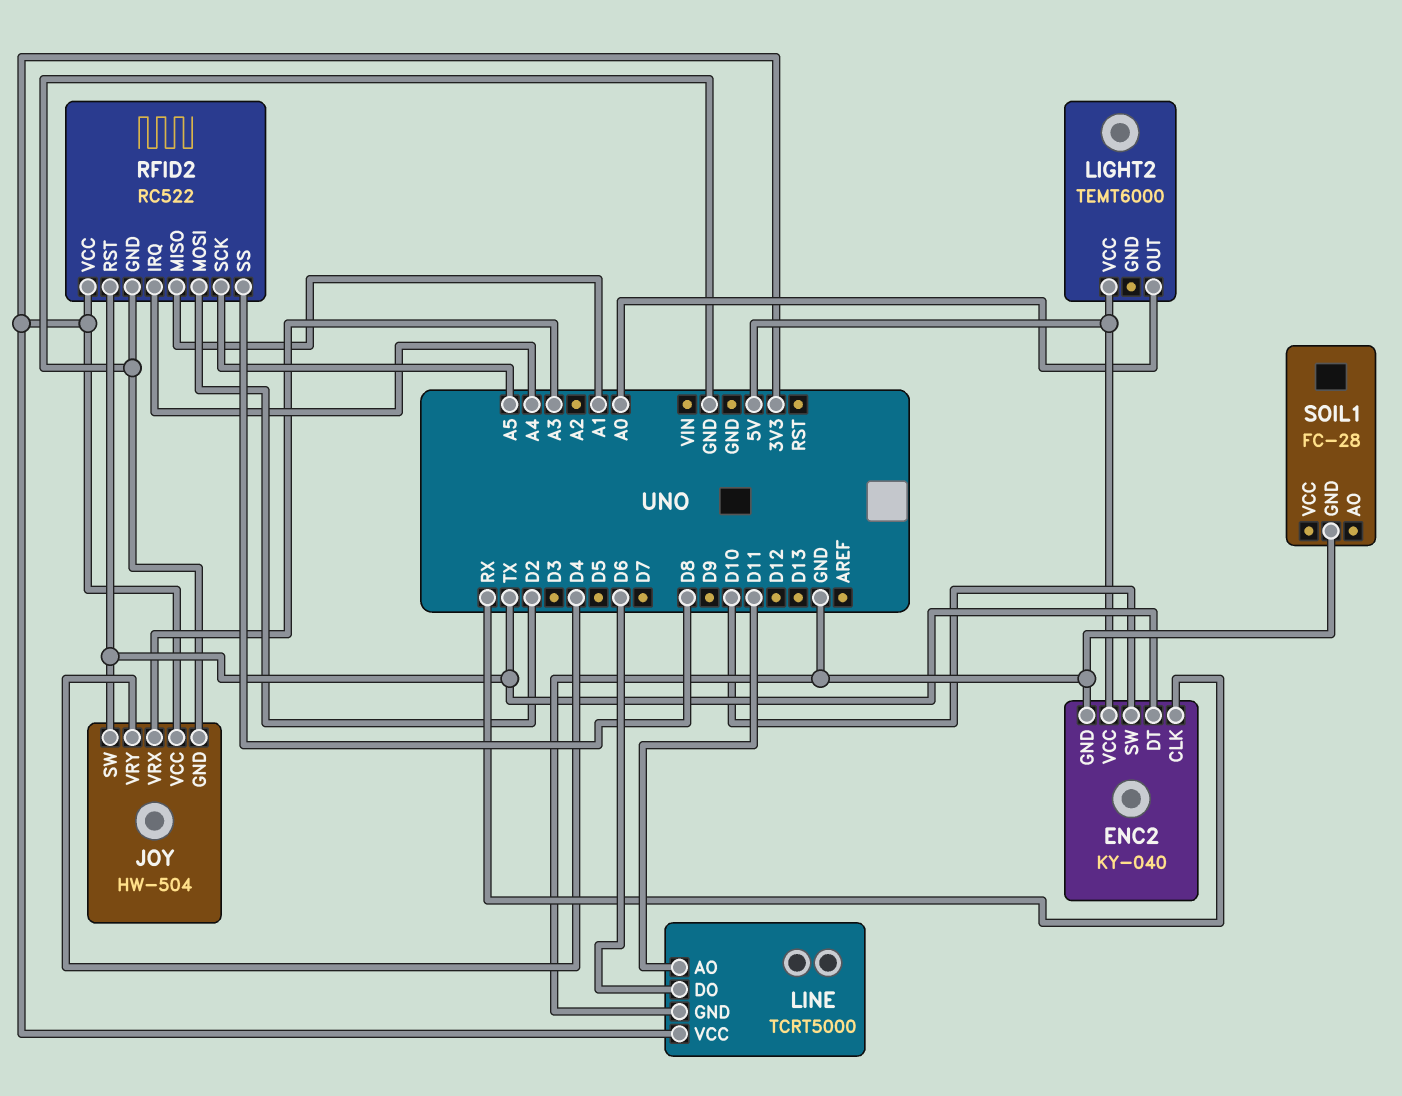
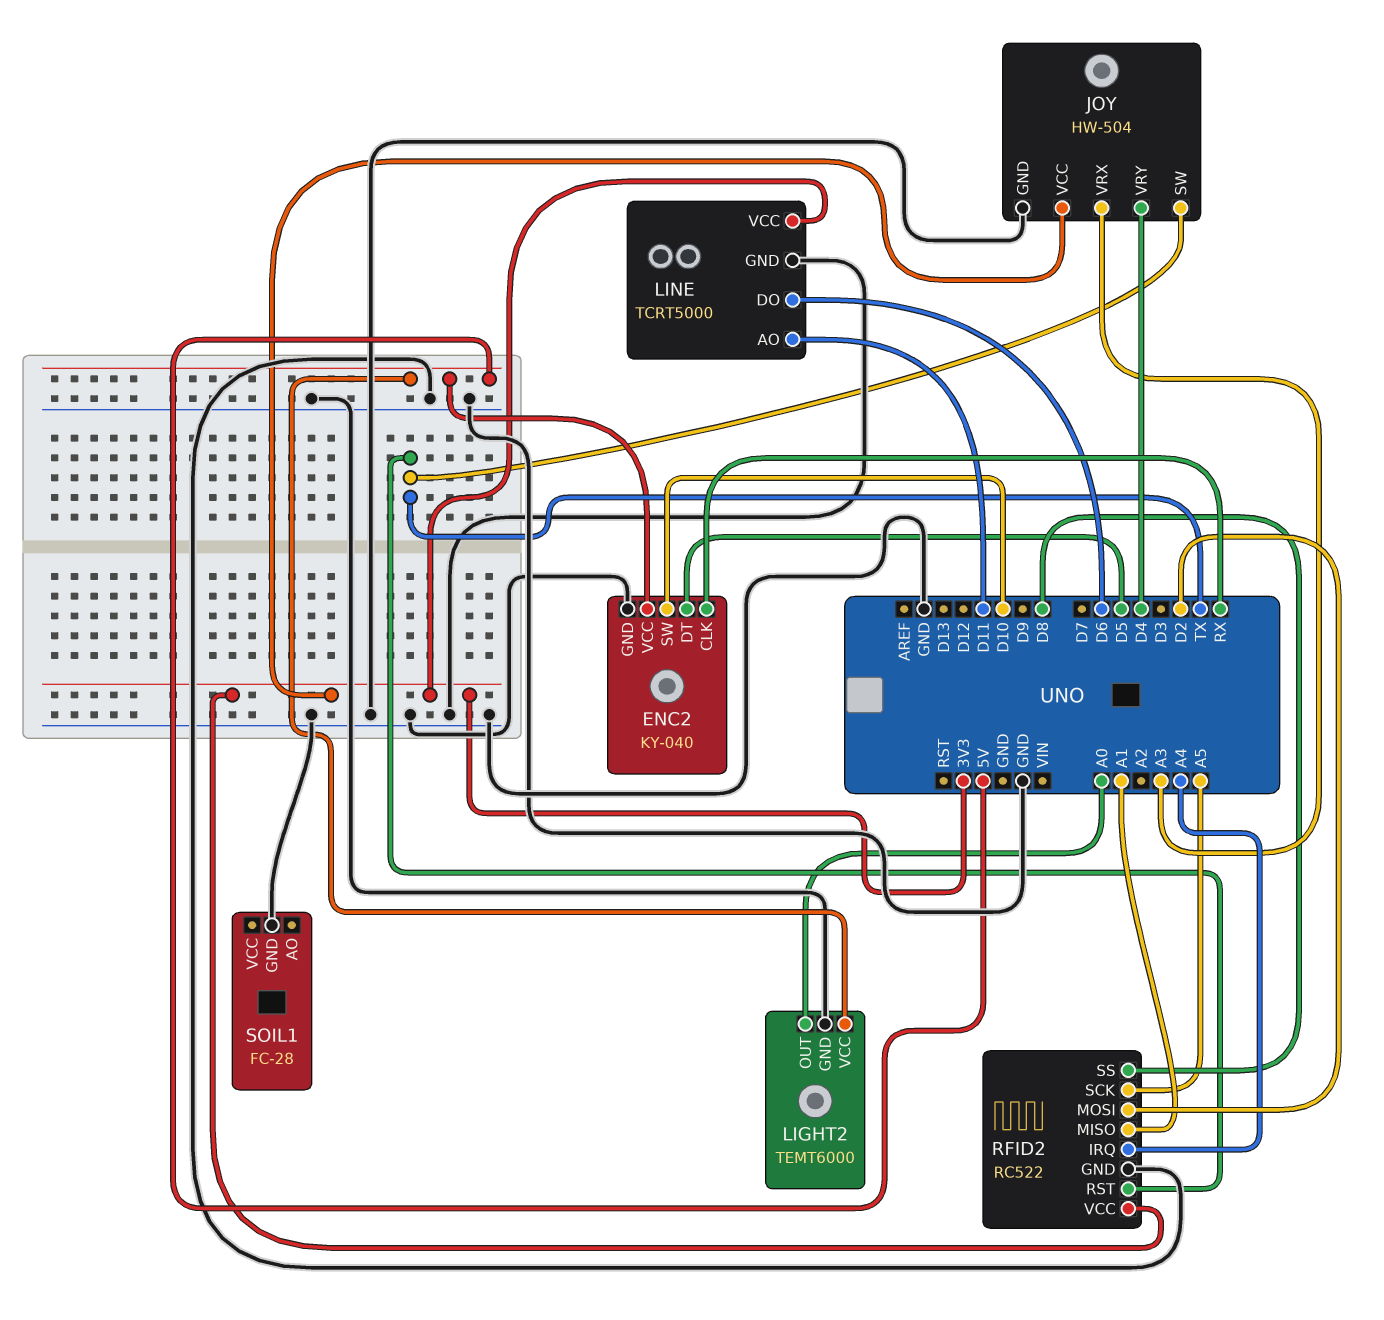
ENC2 pin DT: TX -> D5
LIGHT2 pin GND: none -> GND

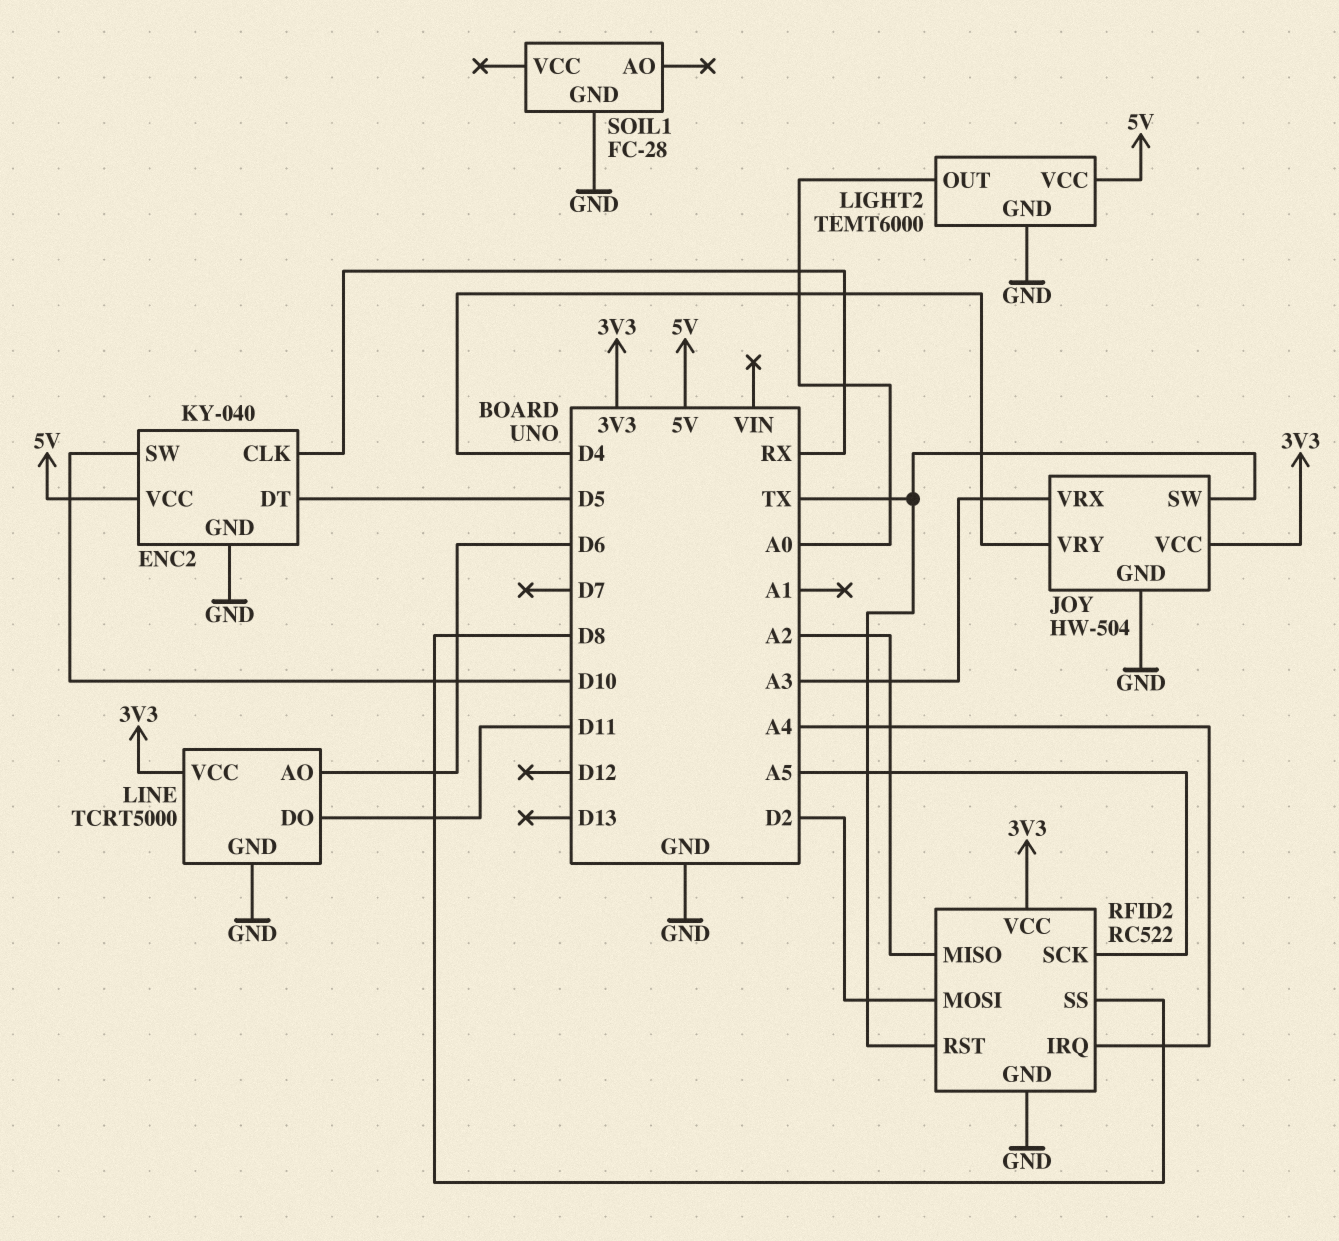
LINE pin AO: D11 -> D6
LINE pin DO: D6 -> D11
RFID2 pin MISO: A1 -> A2

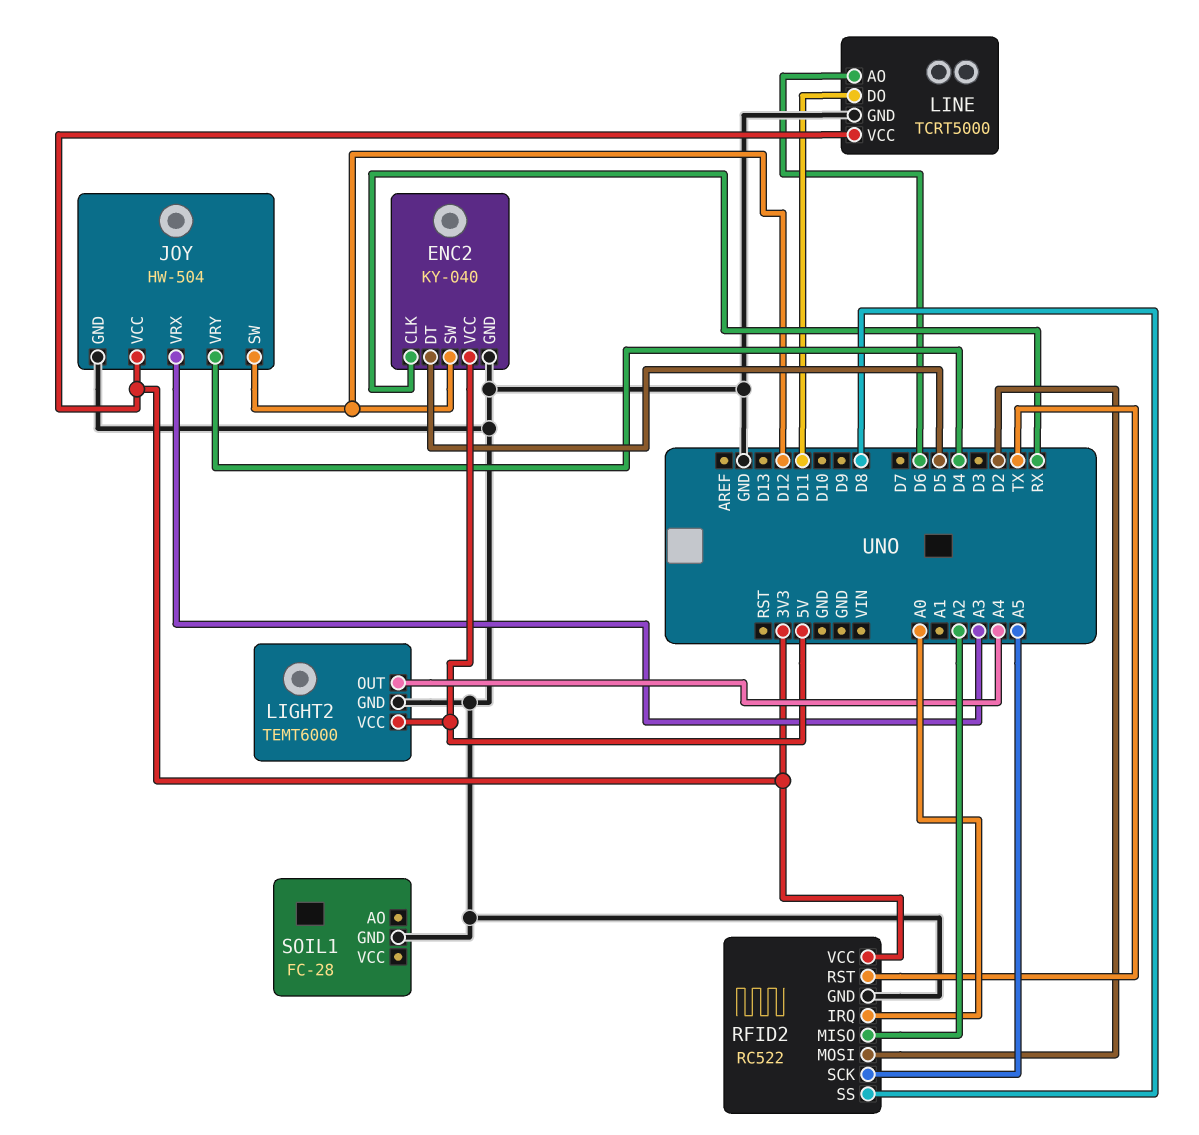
ENC2 pin SW: D10 -> D12
JOY pin SW: TX -> D12
LIGHT2 pin OUT: A0 -> A4
RFID2 pin IRQ: A4 -> A0

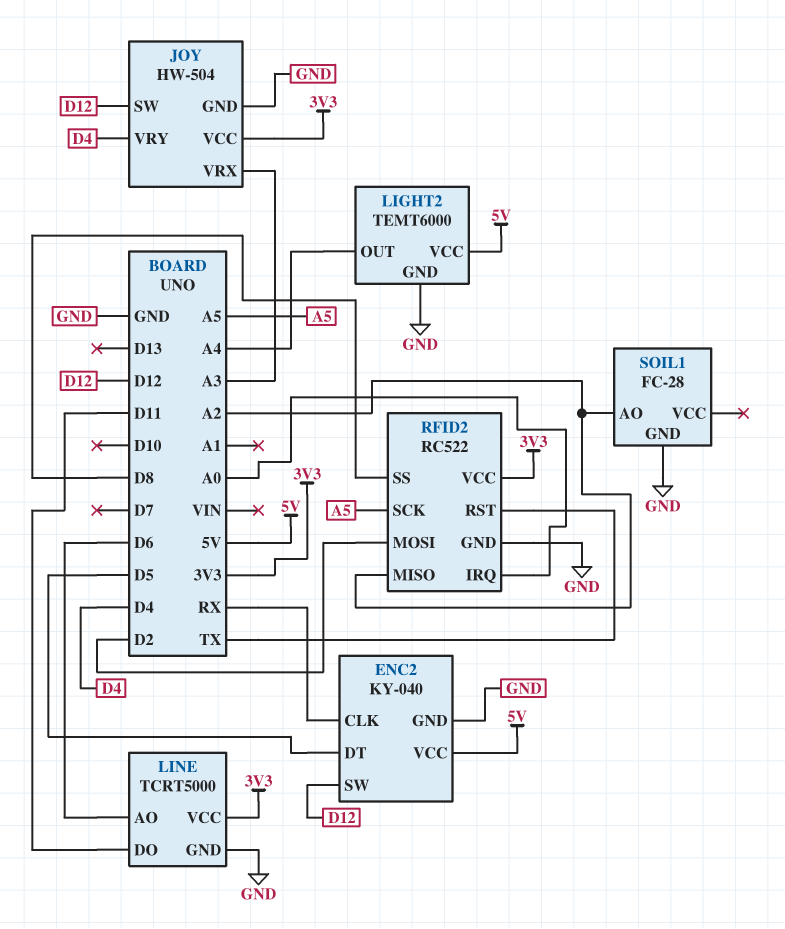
SOIL1 pin AO: none -> A2

